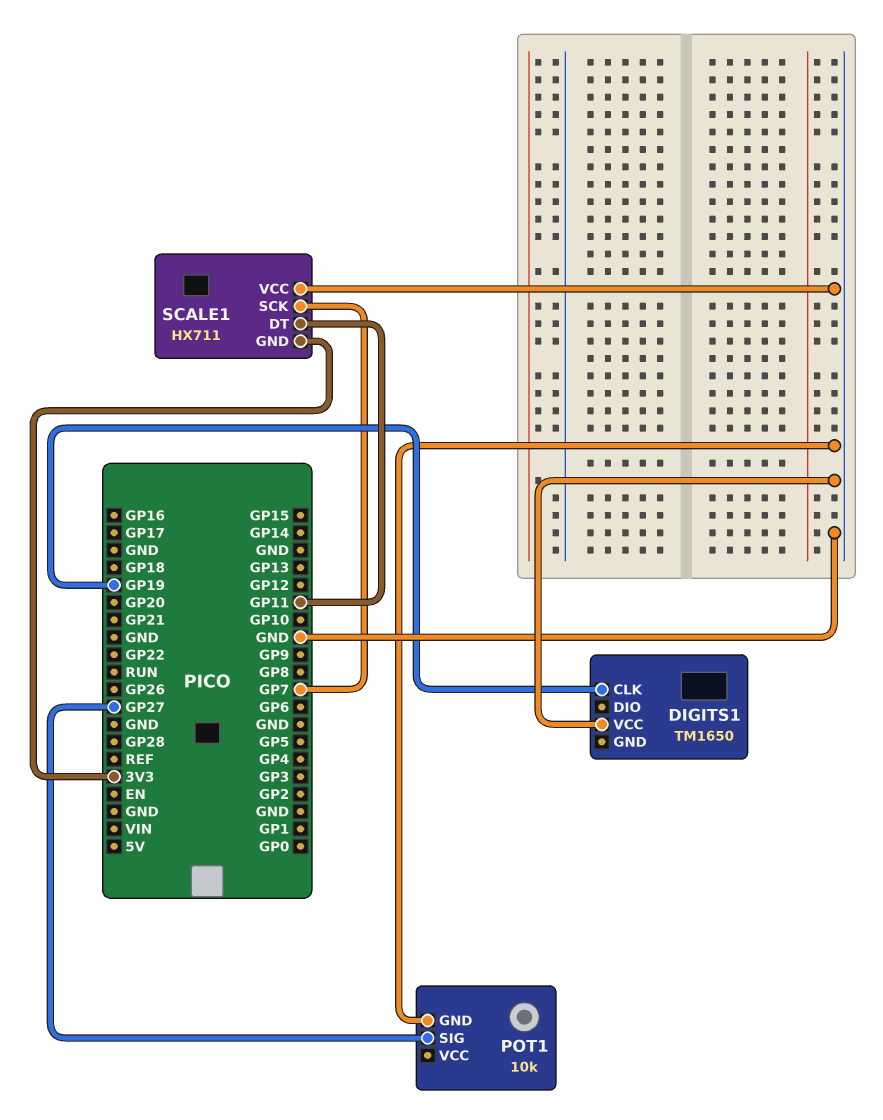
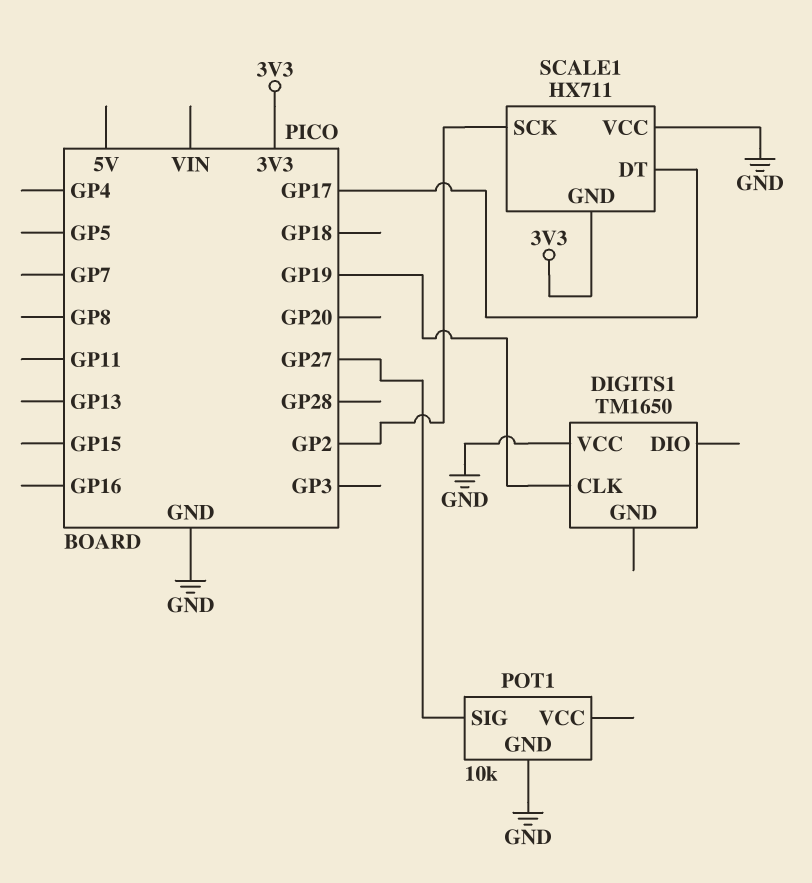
SCALE1 pin DT: GP11 -> GP17
SCALE1 pin SCK: GP7 -> GP2

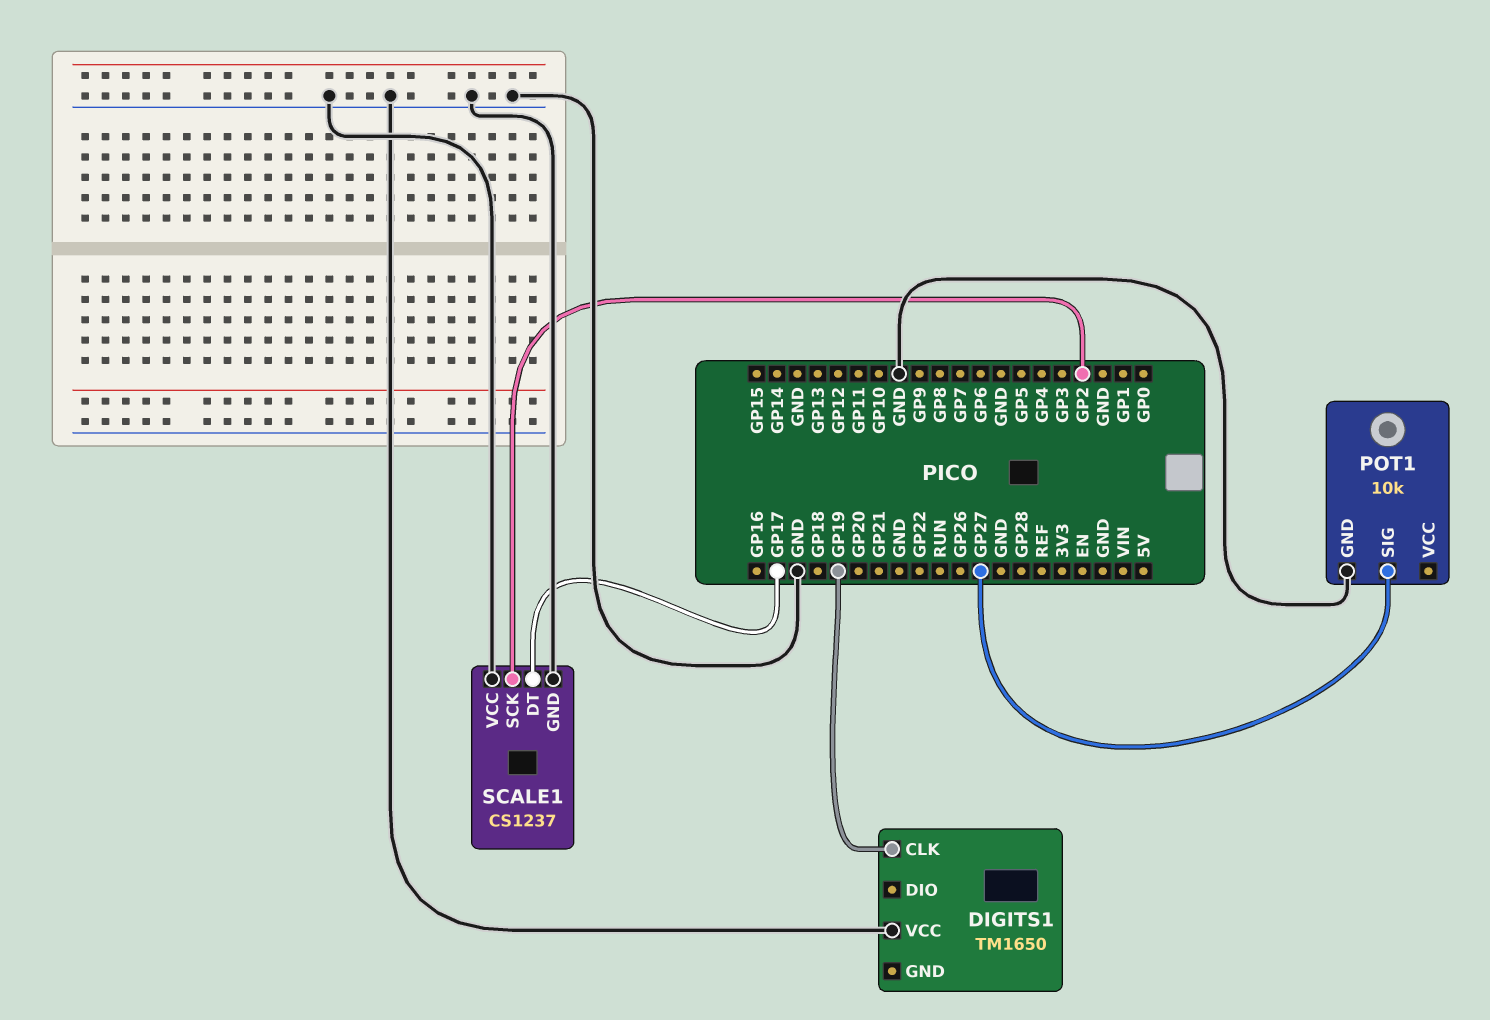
SCALE1: HX711 -> CS1237
SCALE1 pin GND: 3V3 -> GND

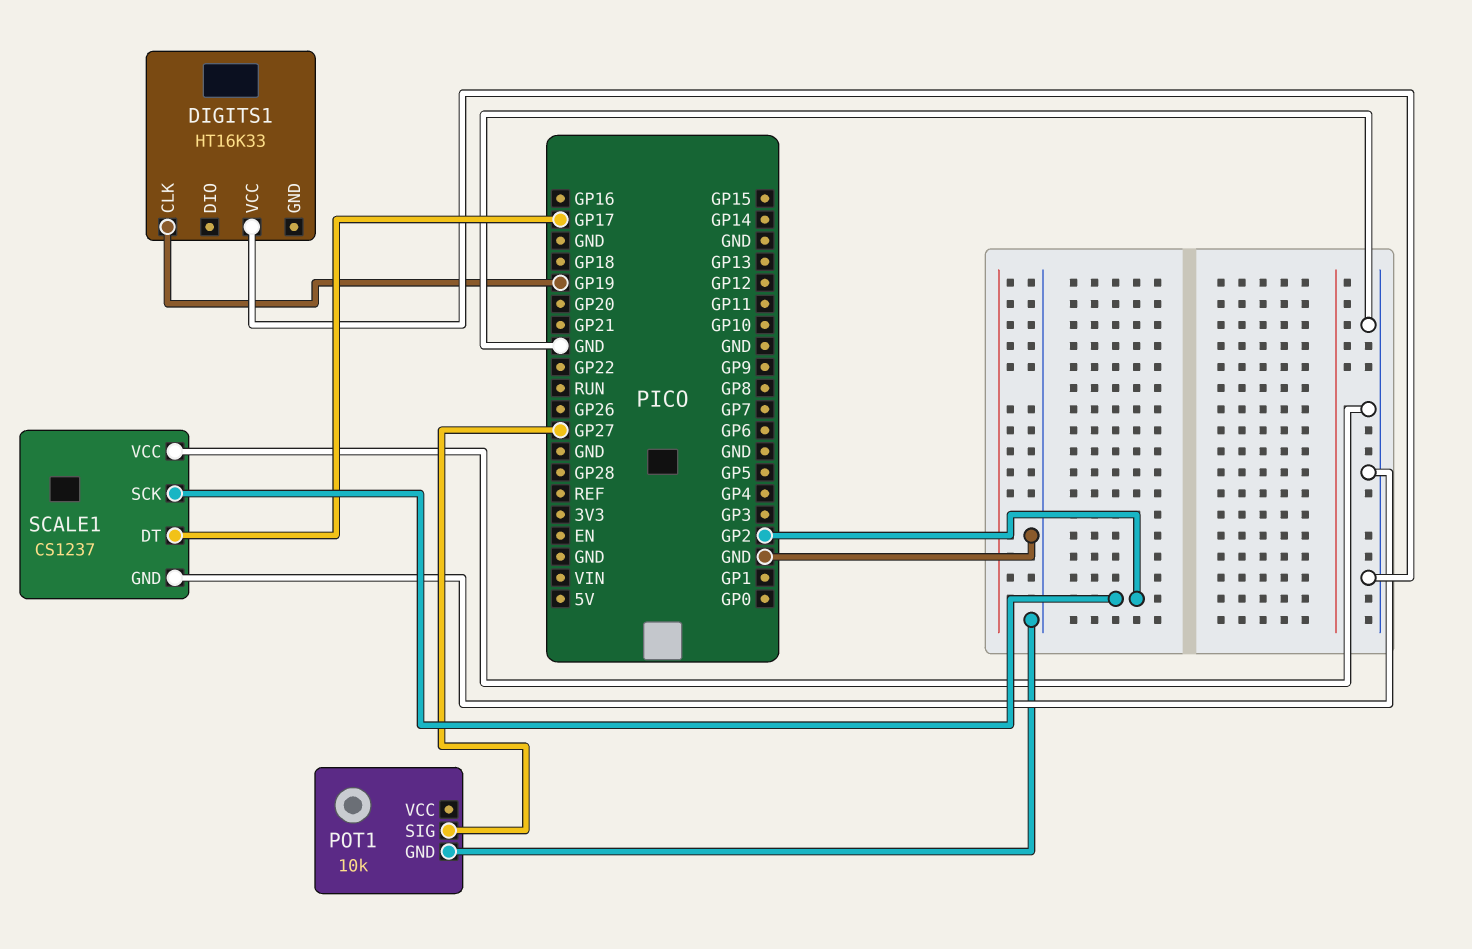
DIGITS1: TM1650 -> HT16K33

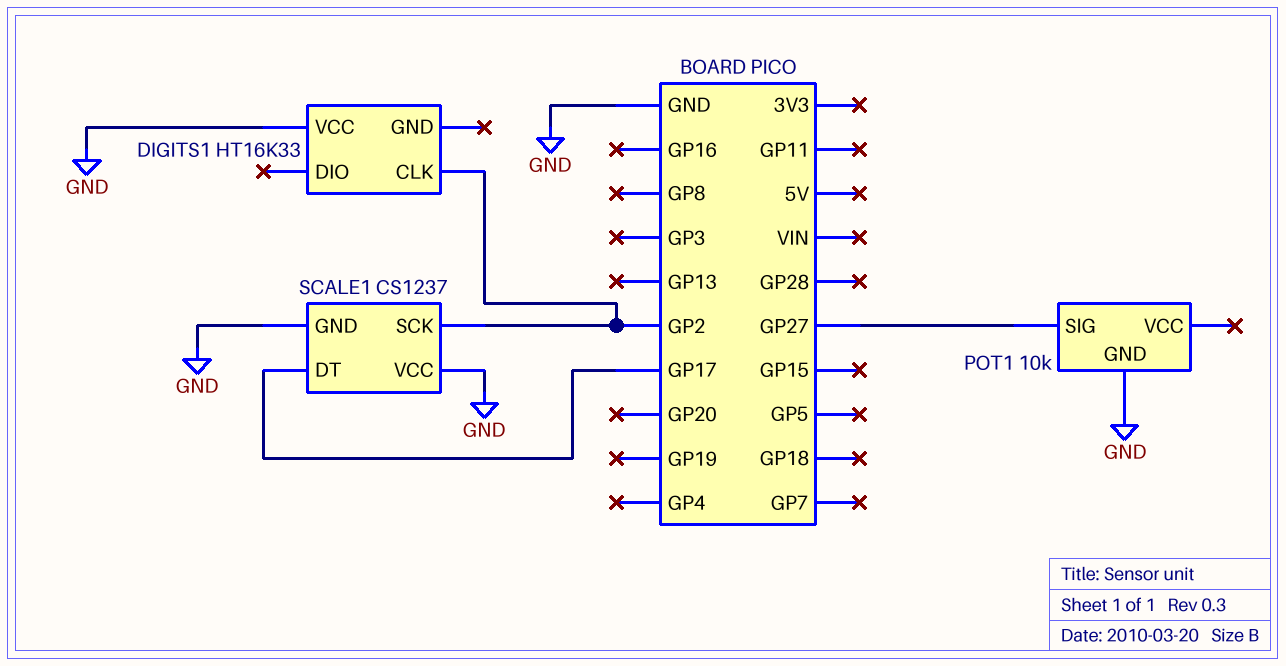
DIGITS1 pin CLK: GP19 -> GP2

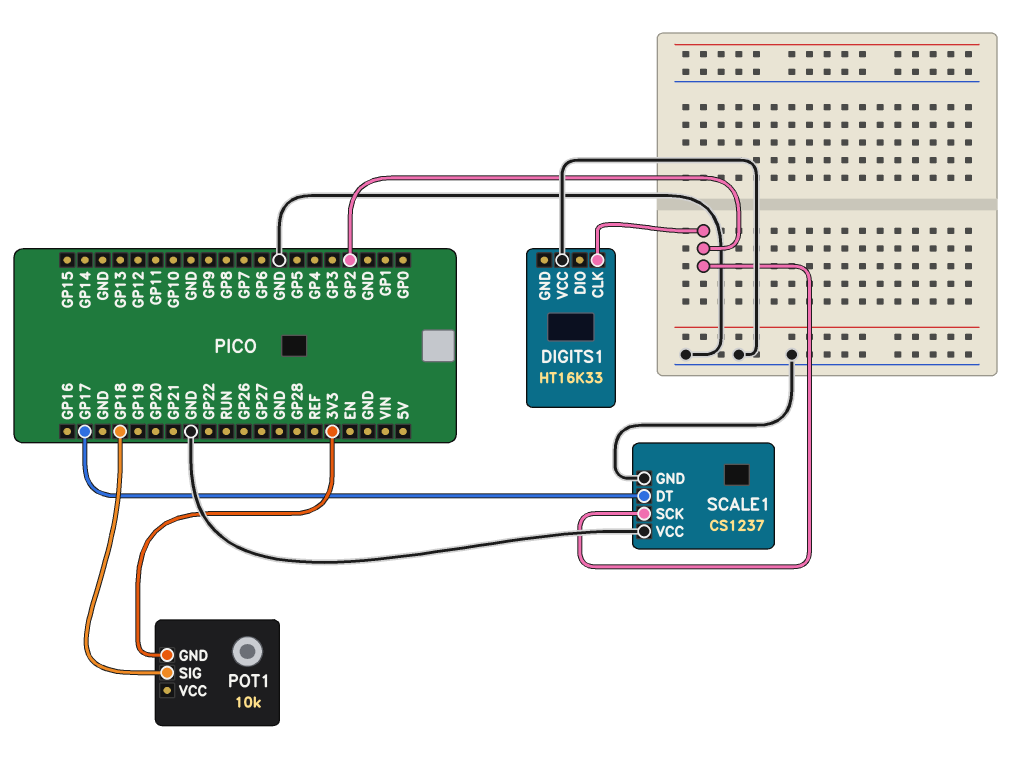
POT1 pin GND: GND -> 3V3
POT1 pin SIG: GP27 -> GP18

